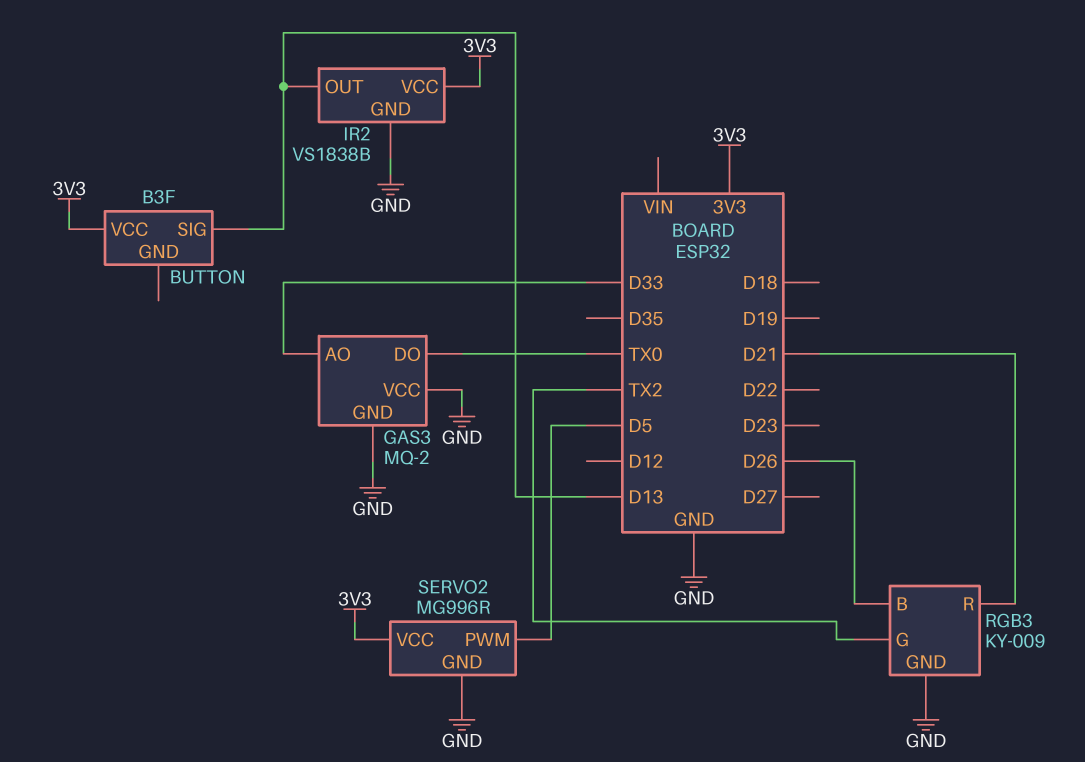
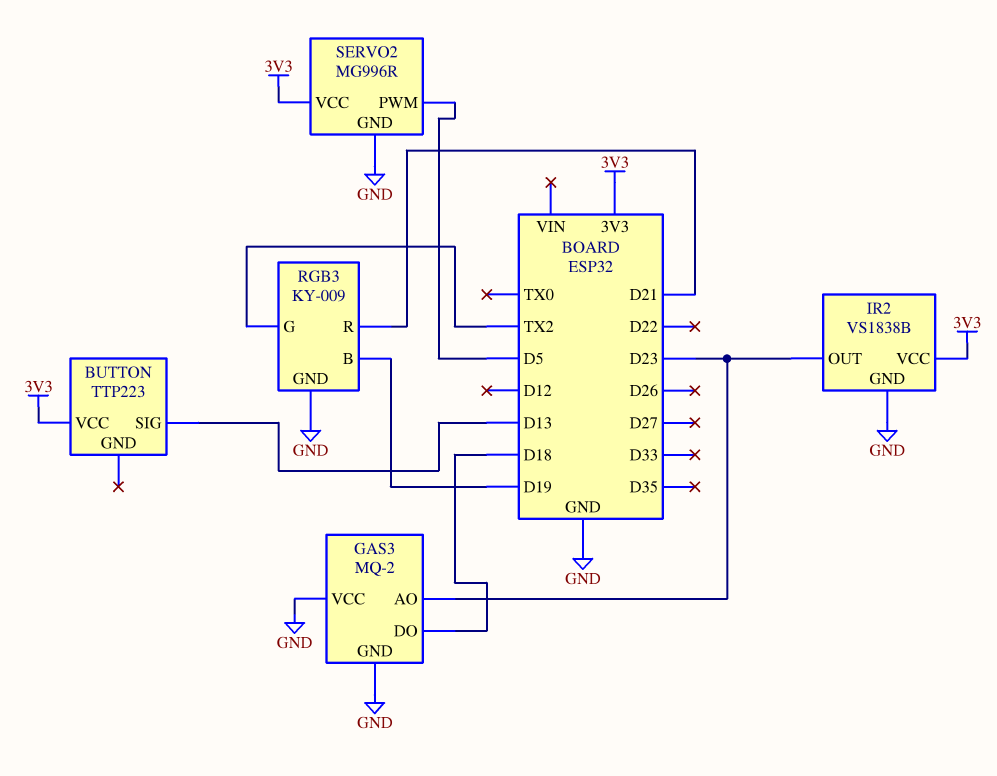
BUTTON: B3F -> TTP223
GAS3 pin AO: D33 -> D23
GAS3 pin DO: TX0 -> D18
IR2 pin OUT: D13 -> D23
RGB3 pin B: D26 -> D19

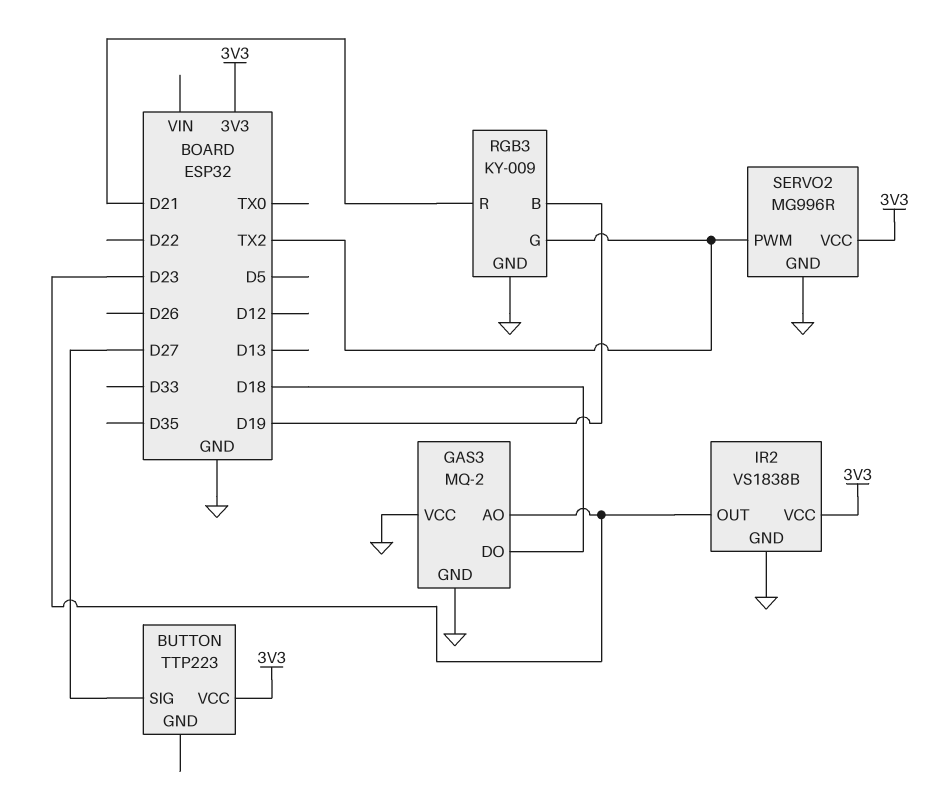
BUTTON pin SIG: D13 -> D27
SERVO2 pin PWM: D5 -> TX2

